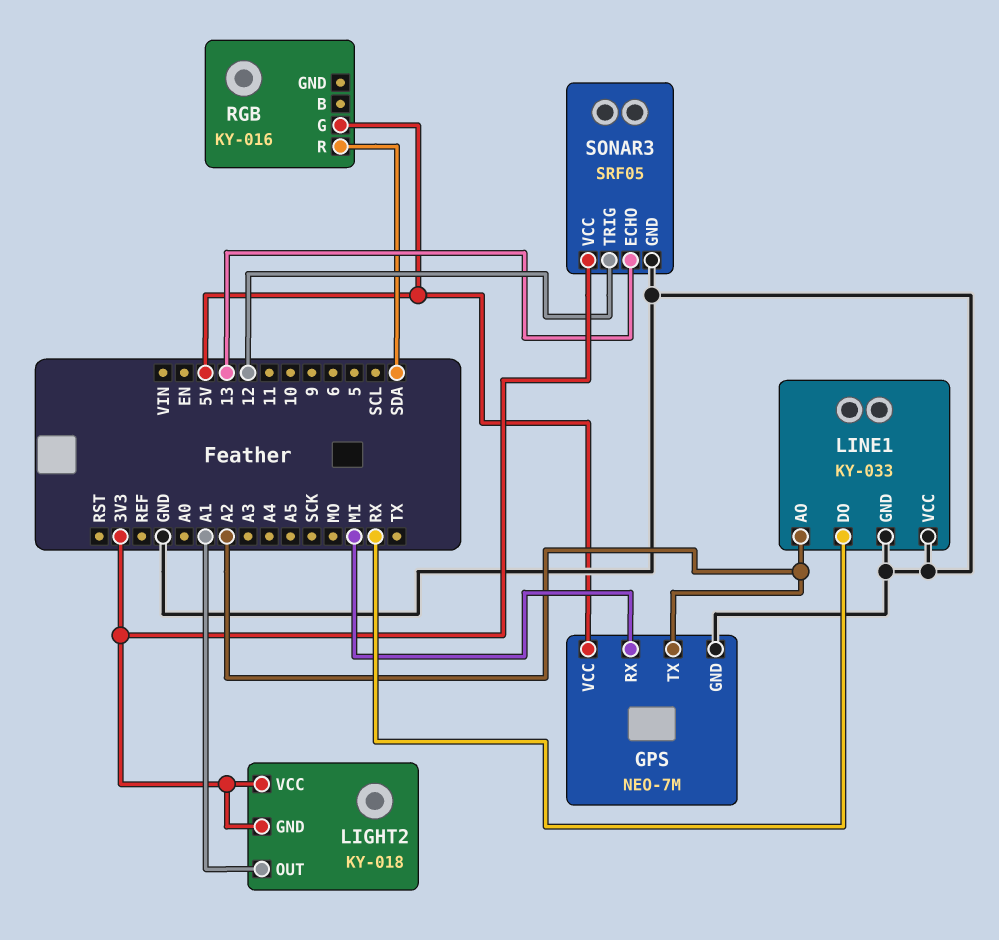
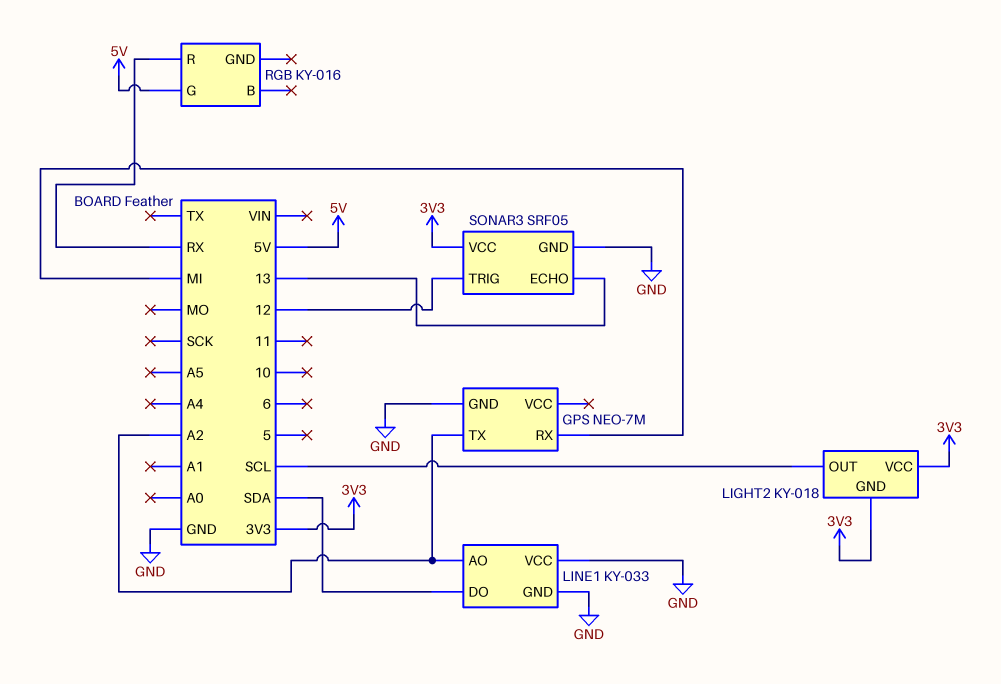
GPS pin VCC: 5V -> none
LIGHT2 pin OUT: A1 -> SCL
LINE1 pin DO: RX -> SDA
RGB pin R: SDA -> RX

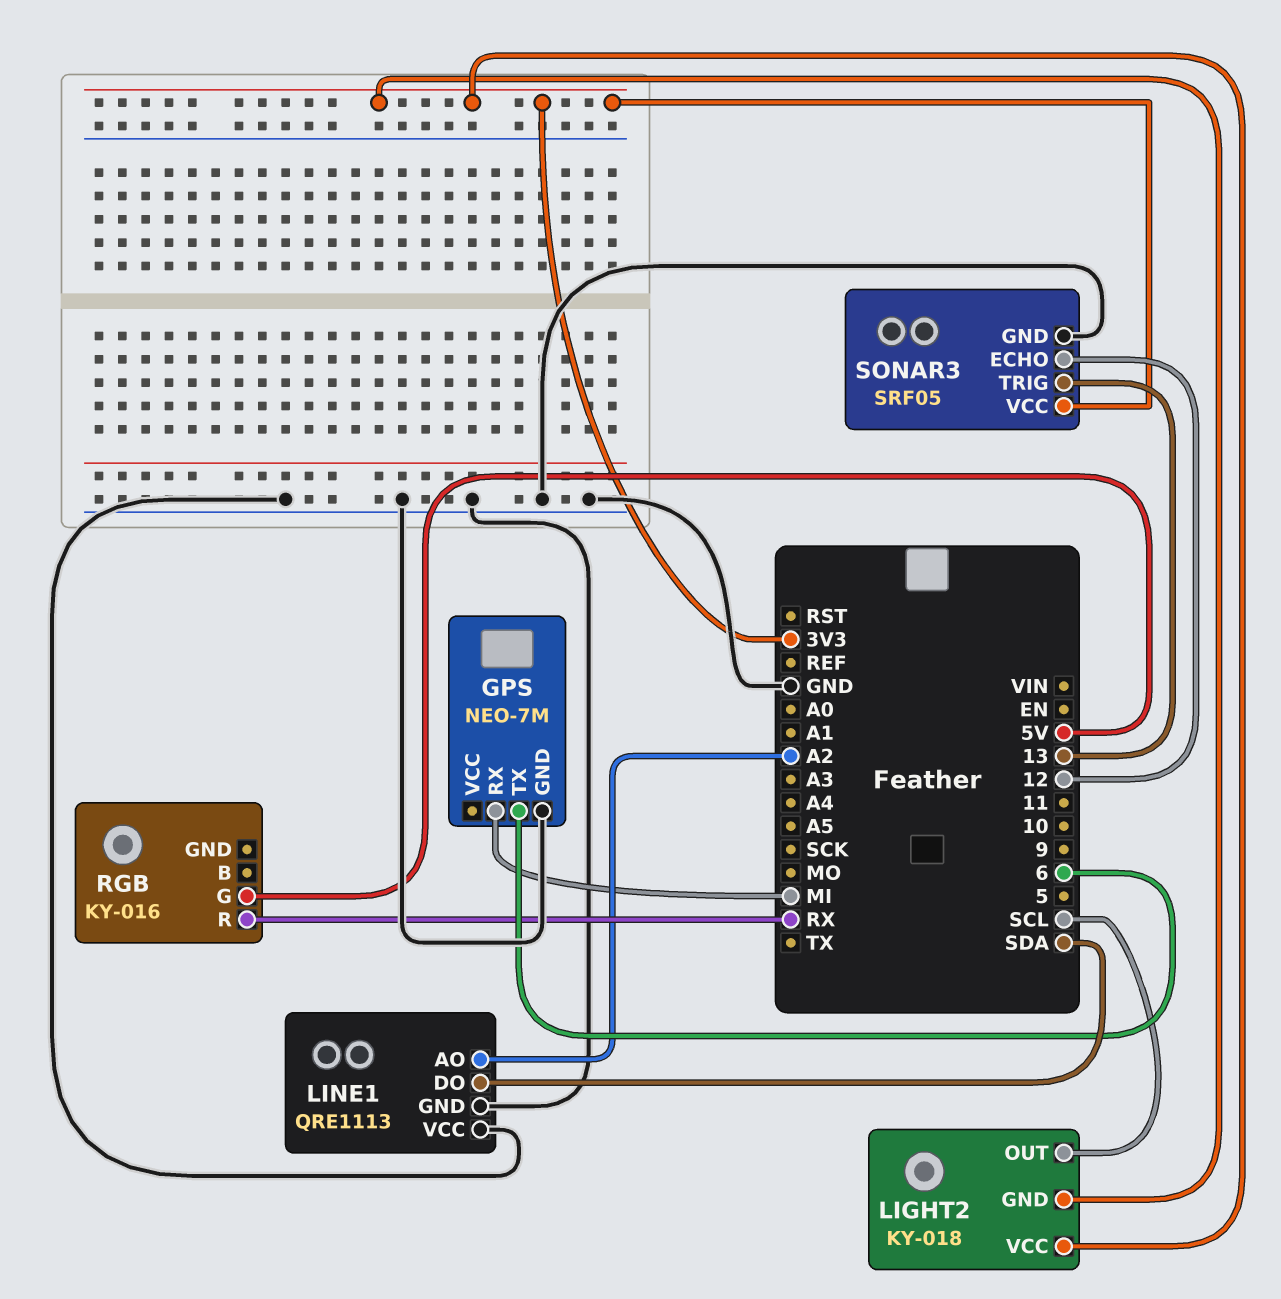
GPS pin TX: A2 -> 6
LINE1: KY-033 -> QRE1113
SONAR3 pin ECHO: 13 -> 12
SONAR3 pin TRIG: 12 -> 13

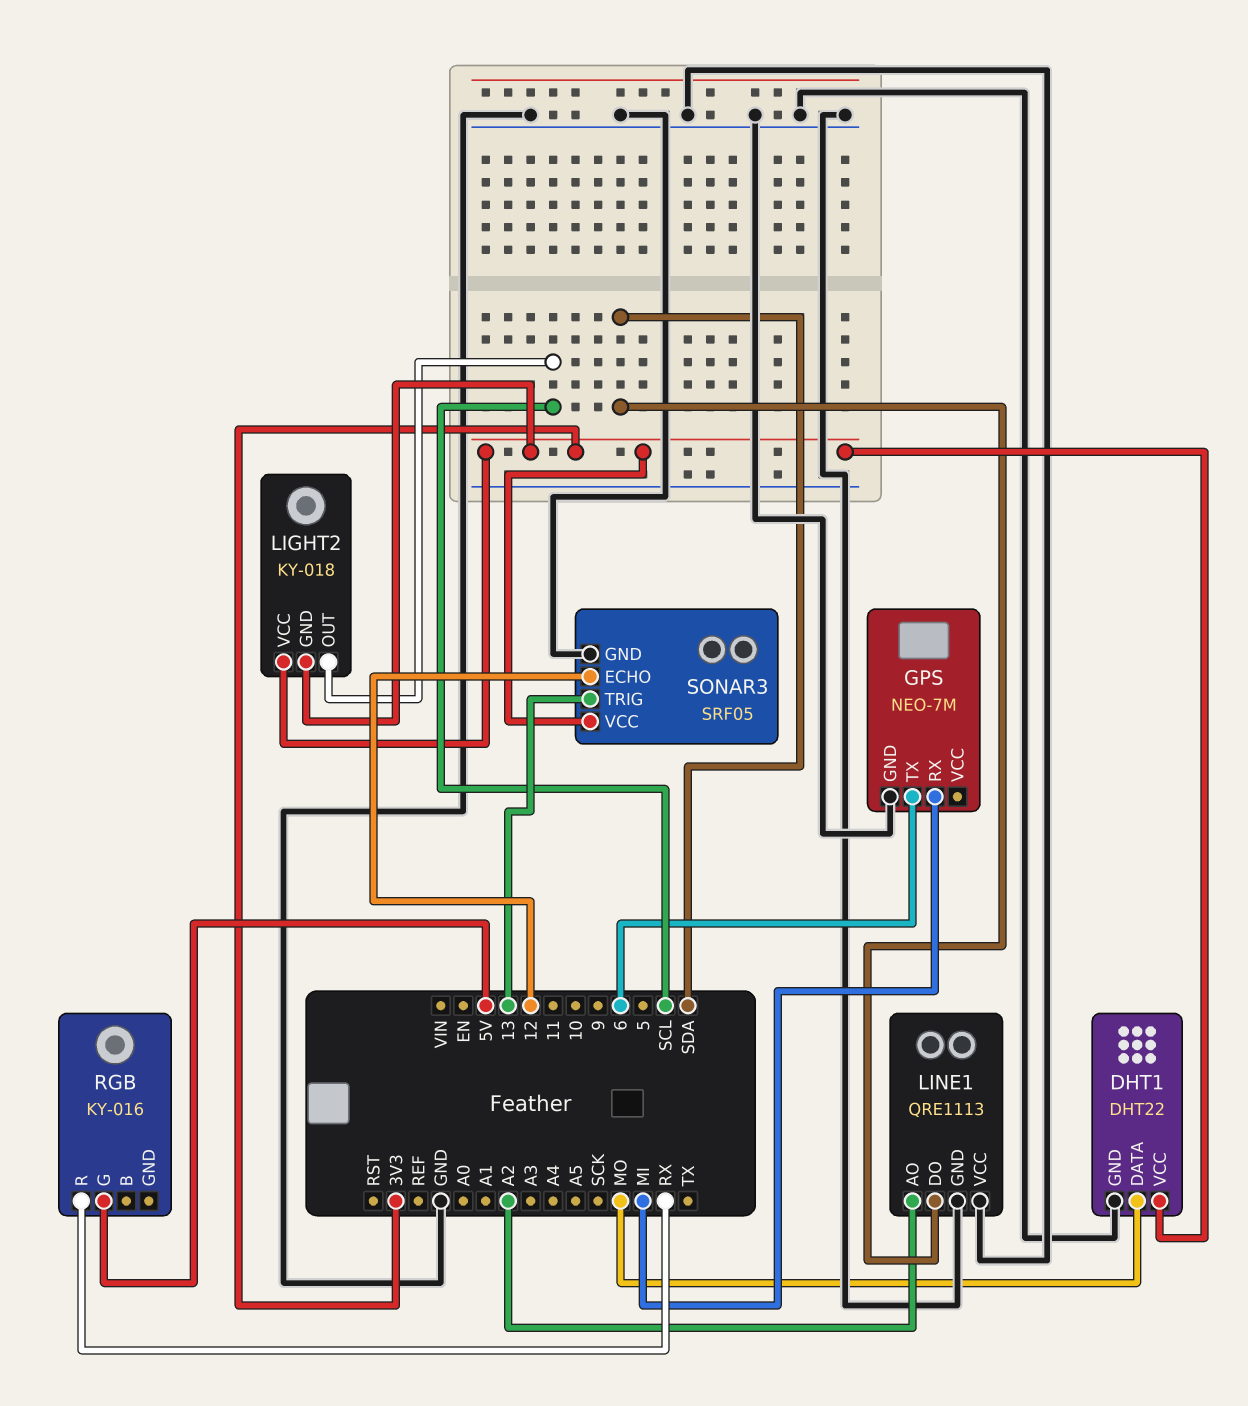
DHT1: none -> DHT22
DHT1 pin DATA: none -> MO
DHT1 pin GND: none -> GND
DHT1 pin VCC: none -> 3V3

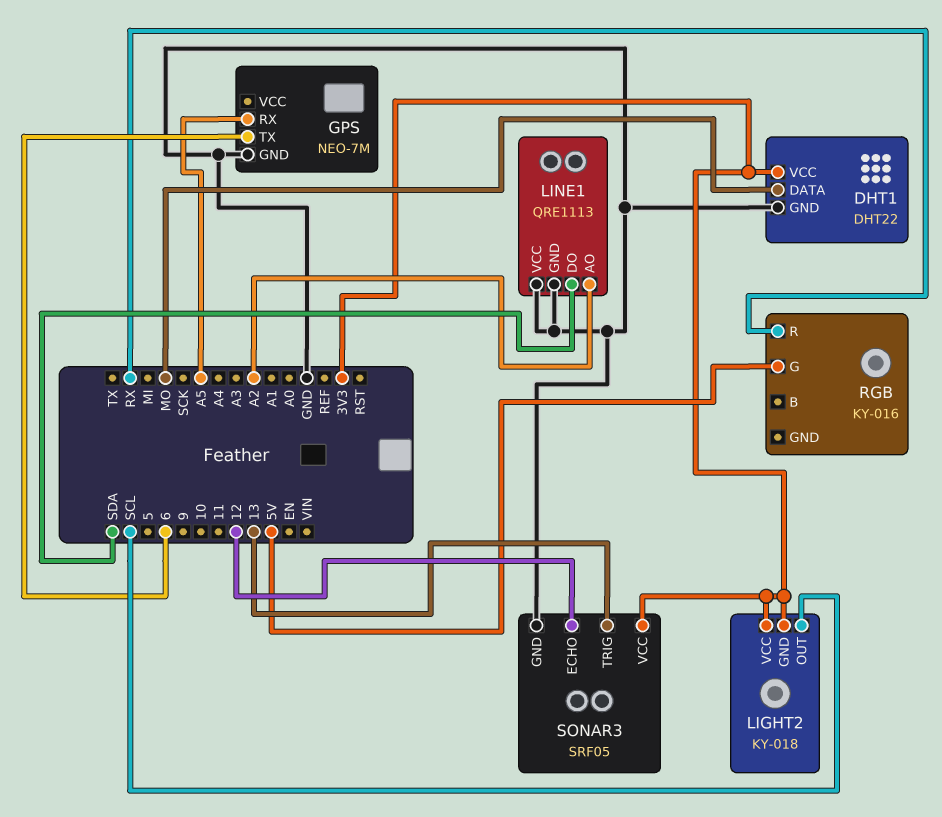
GPS pin RX: MI -> A5

